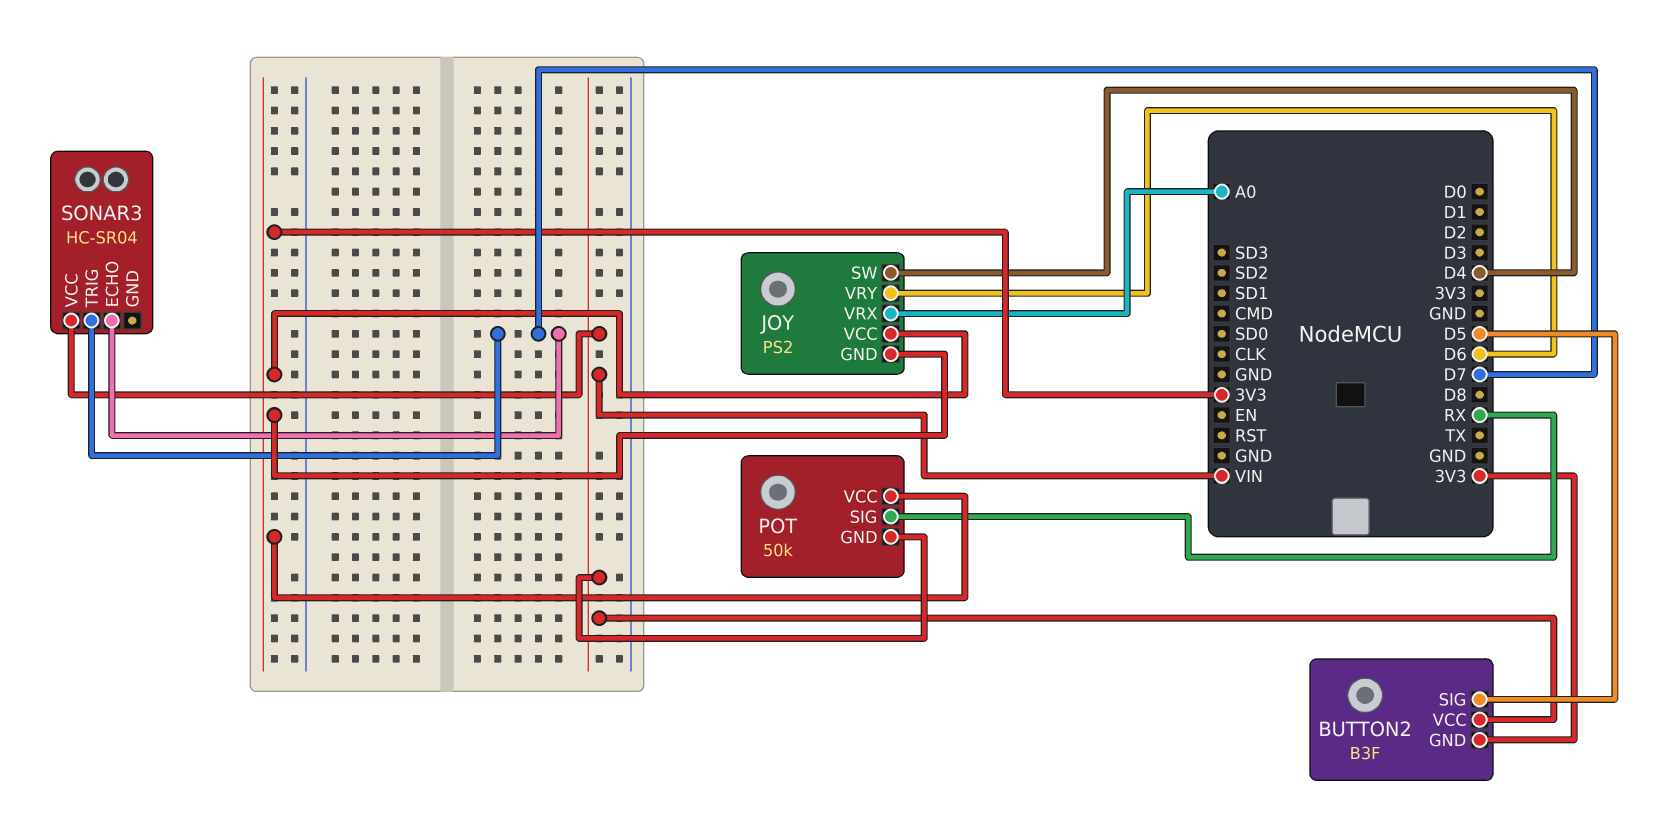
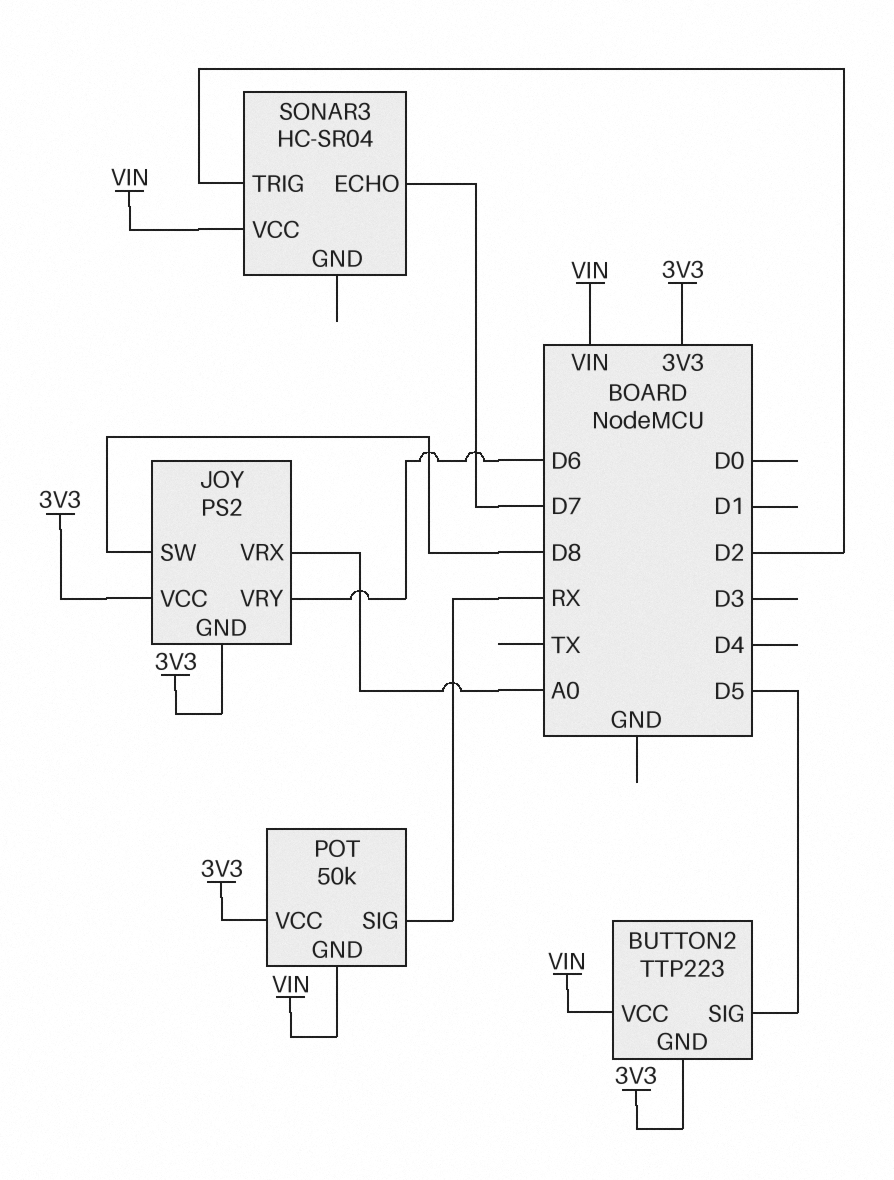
BUTTON2: B3F -> TTP223
JOY pin SW: D4 -> D8
SONAR3 pin TRIG: D7 -> D2

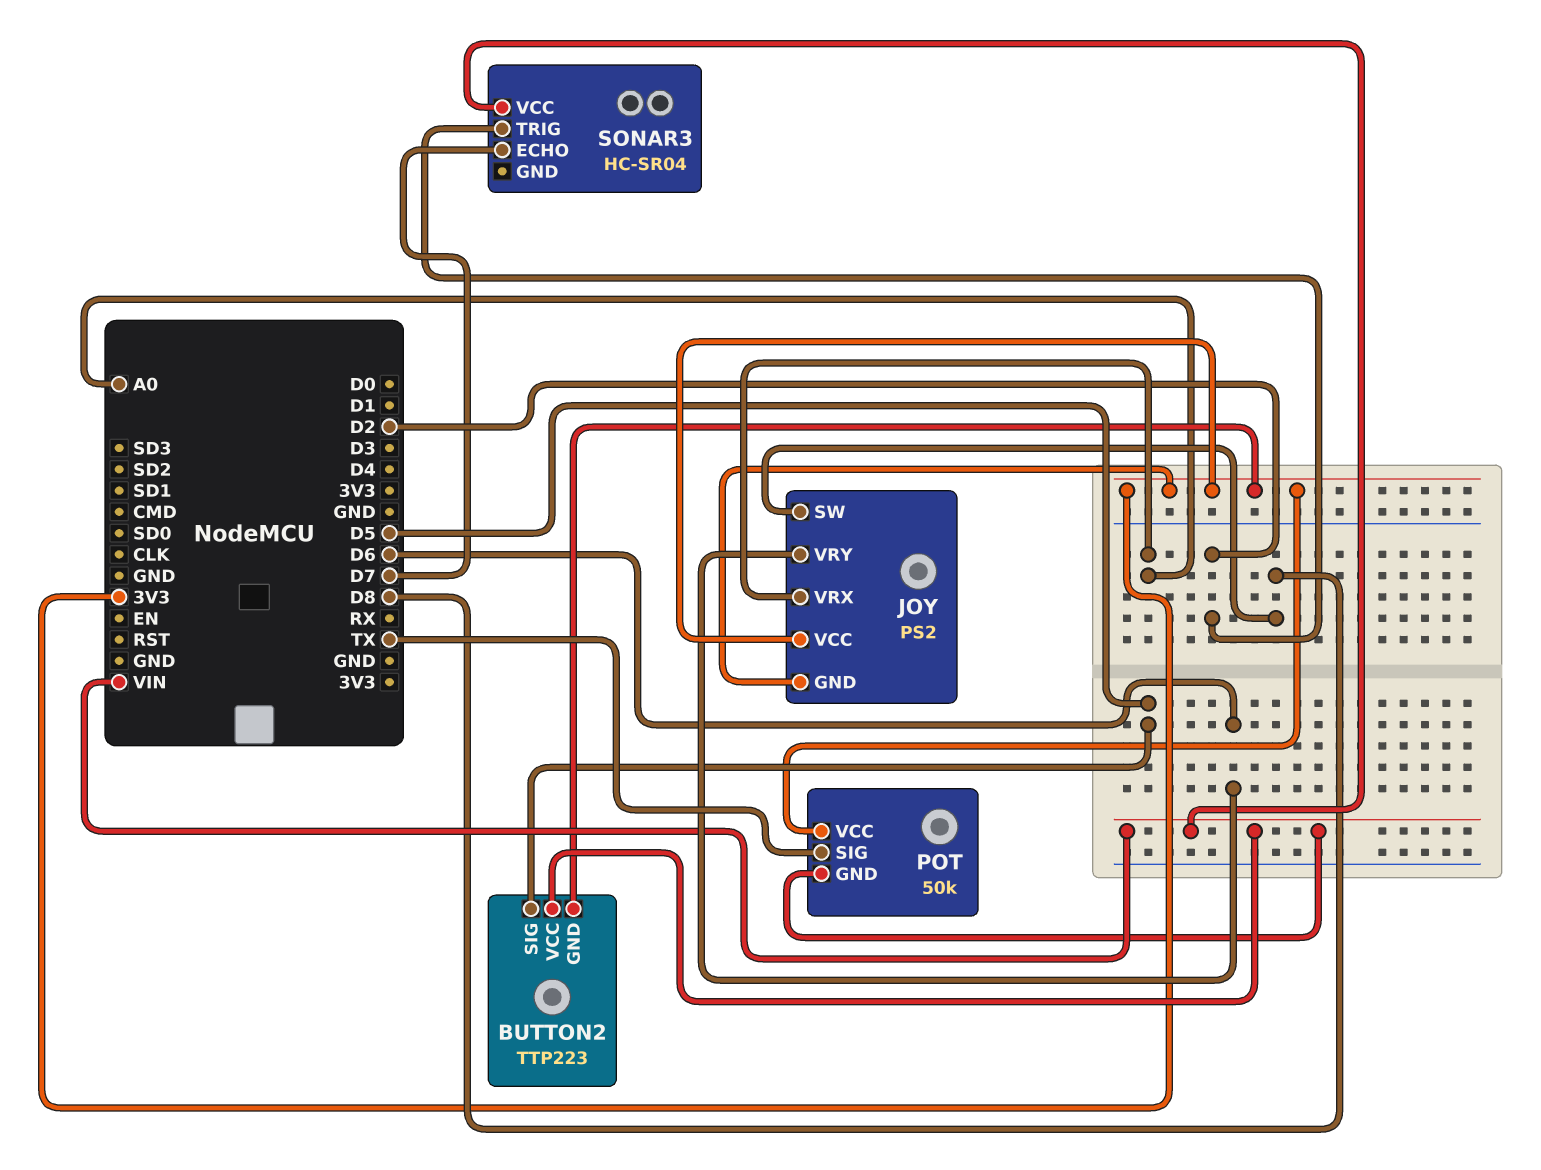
POT pin SIG: RX -> TX

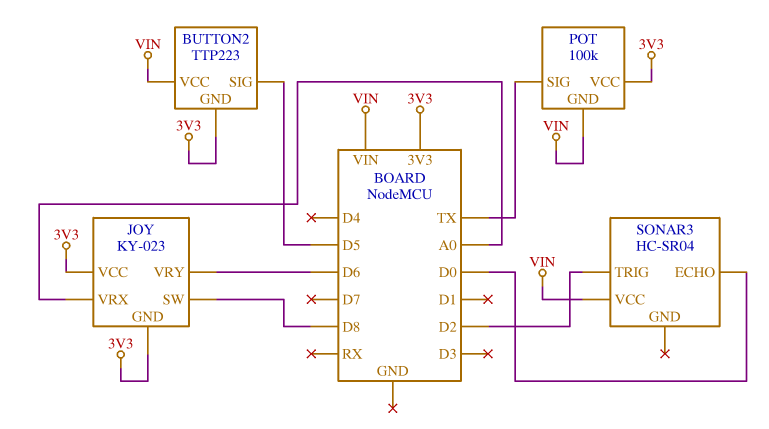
JOY: PS2 -> KY-023
POT: 50k -> 100k
SONAR3 pin ECHO: D7 -> D0

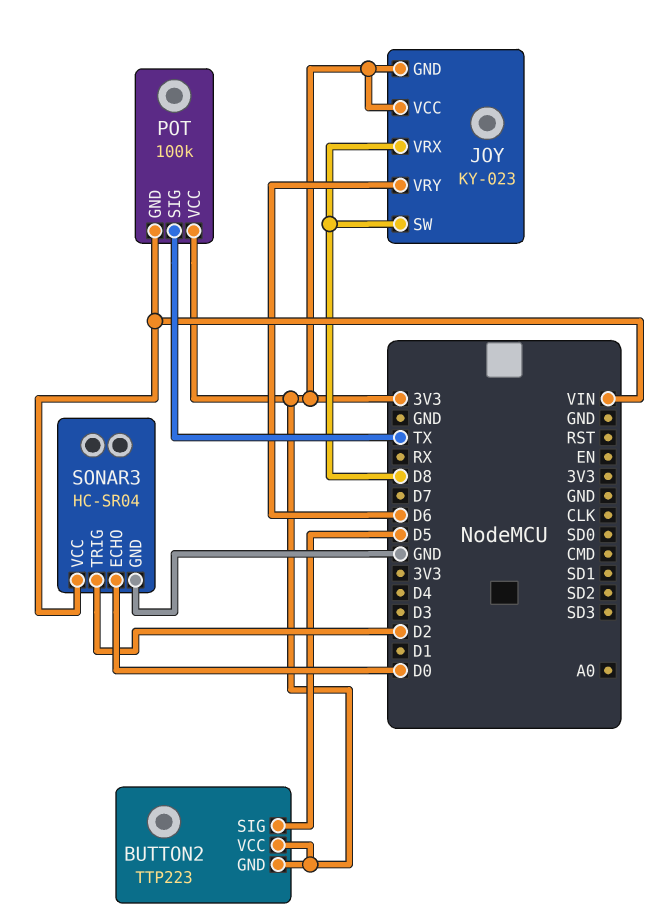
BUTTON2 pin VCC: VIN -> 3V3
JOY pin VRX: A0 -> D8
SONAR3 pin GND: none -> GND

